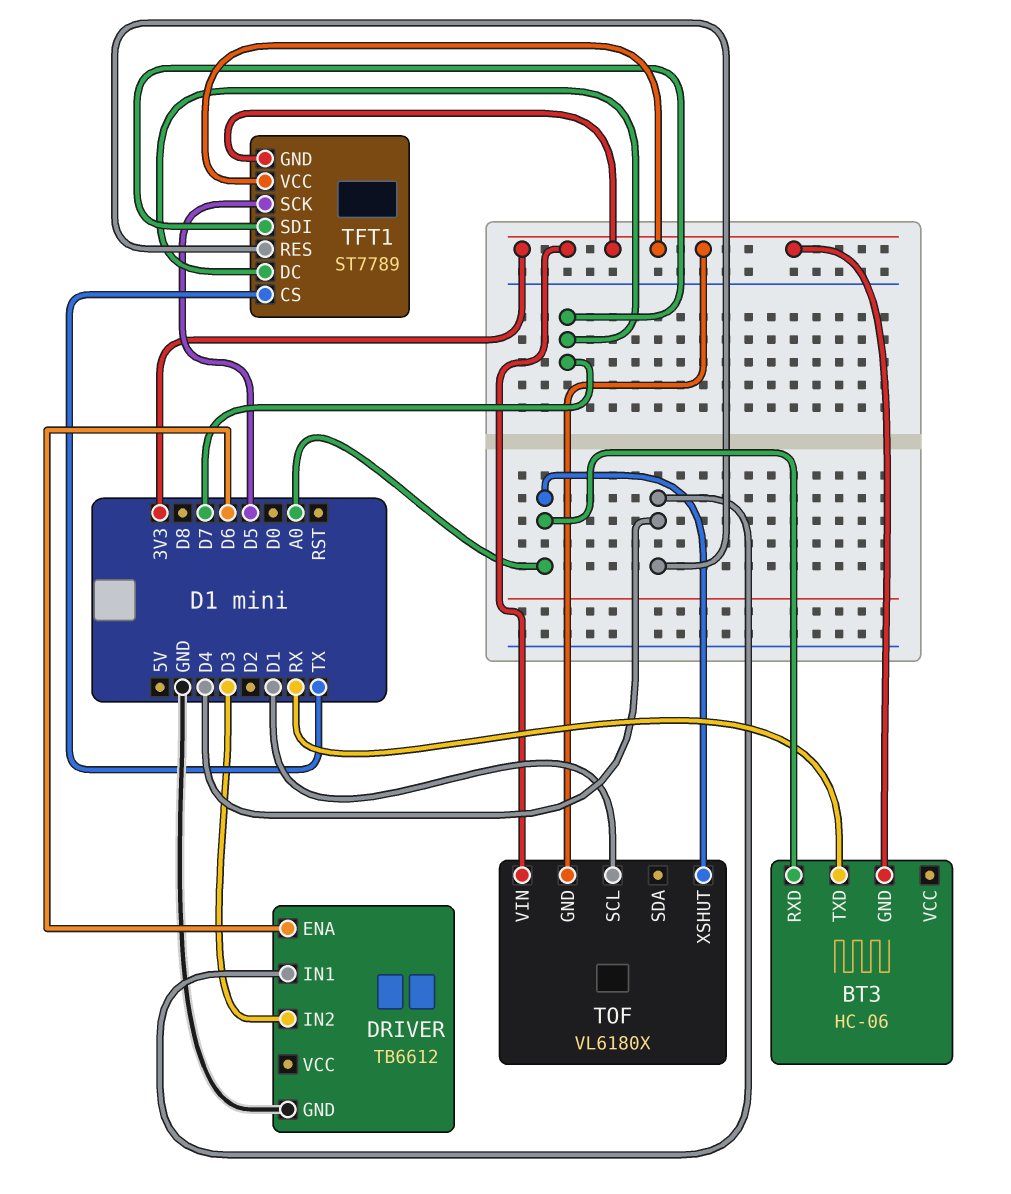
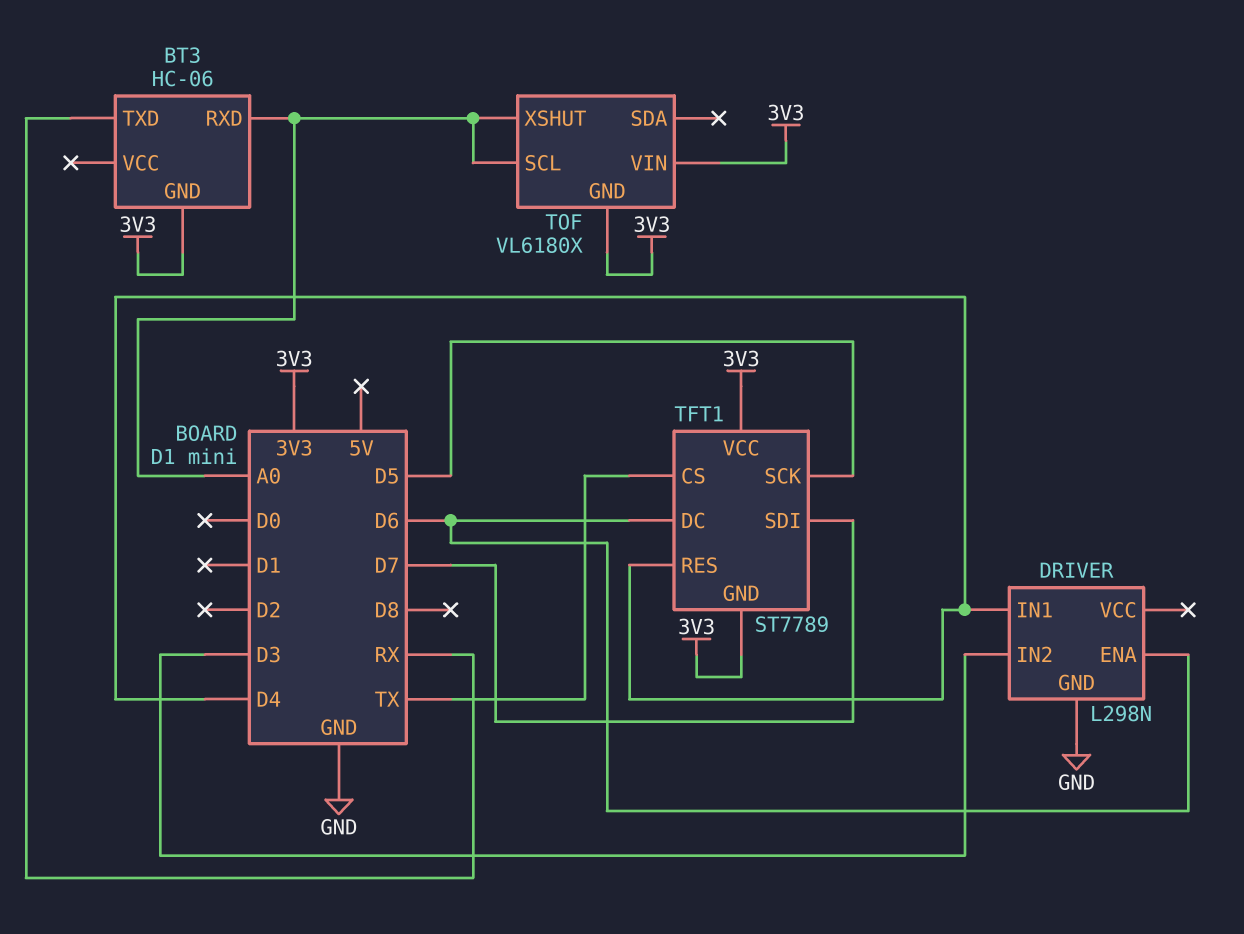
DRIVER: TB6612 -> L298N
TFT1 pin DC: D7 -> D6
TOF pin SCL: D1 -> A0

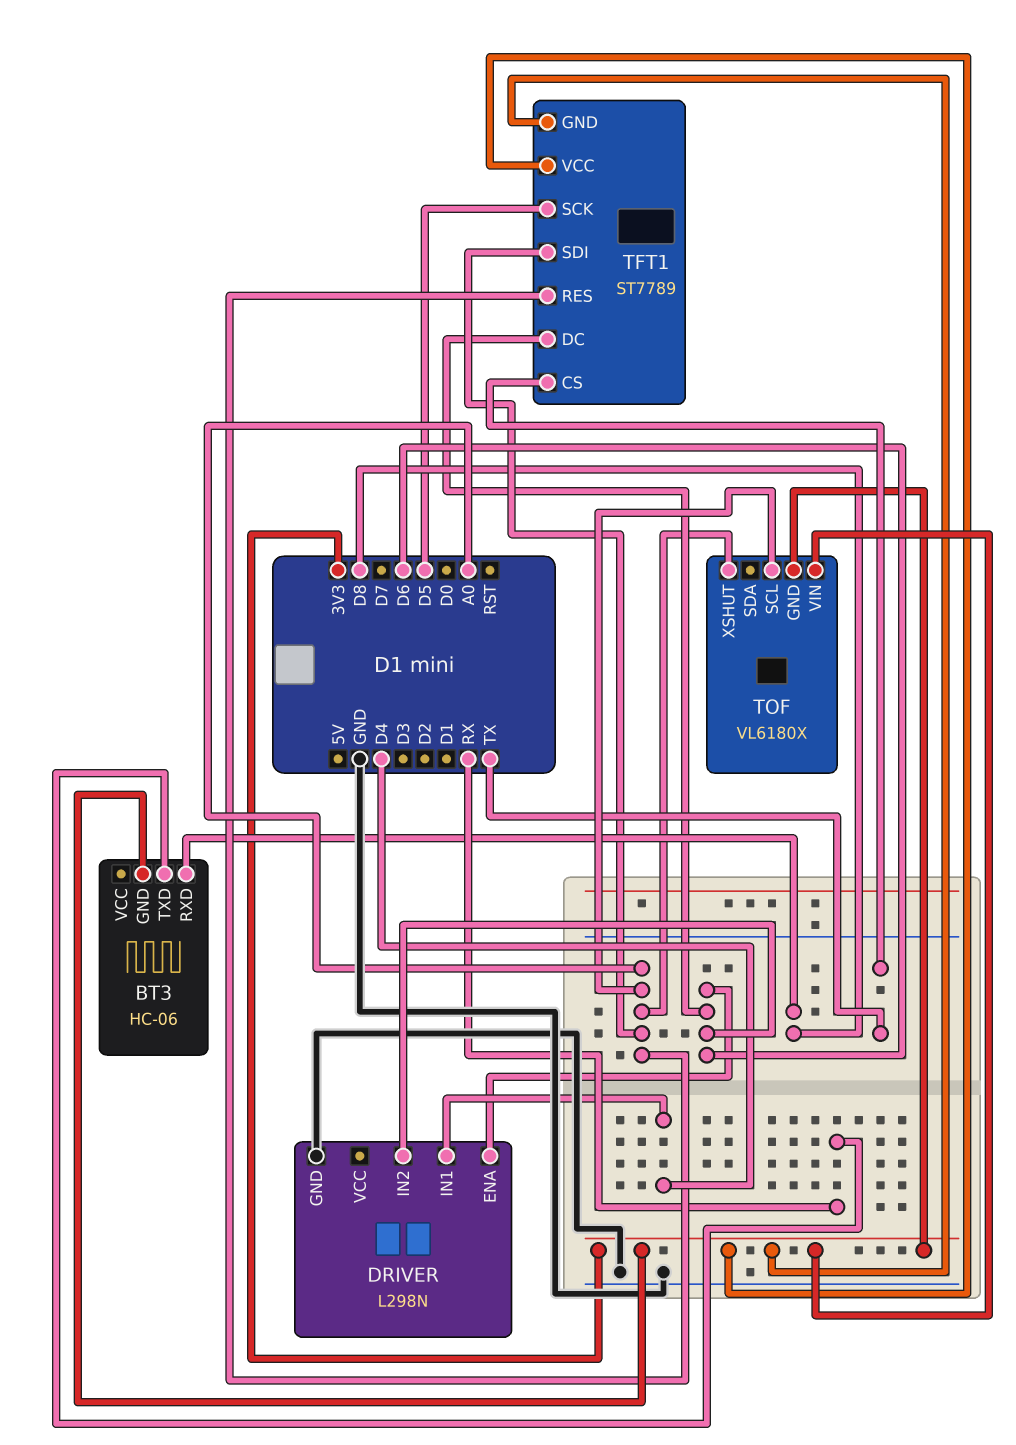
BT3 pin RXD: A0 -> D8
DRIVER pin IN2: D3 -> D6
TFT1 pin RES: D4 -> A0
TFT1 pin SDI: D7 -> A0

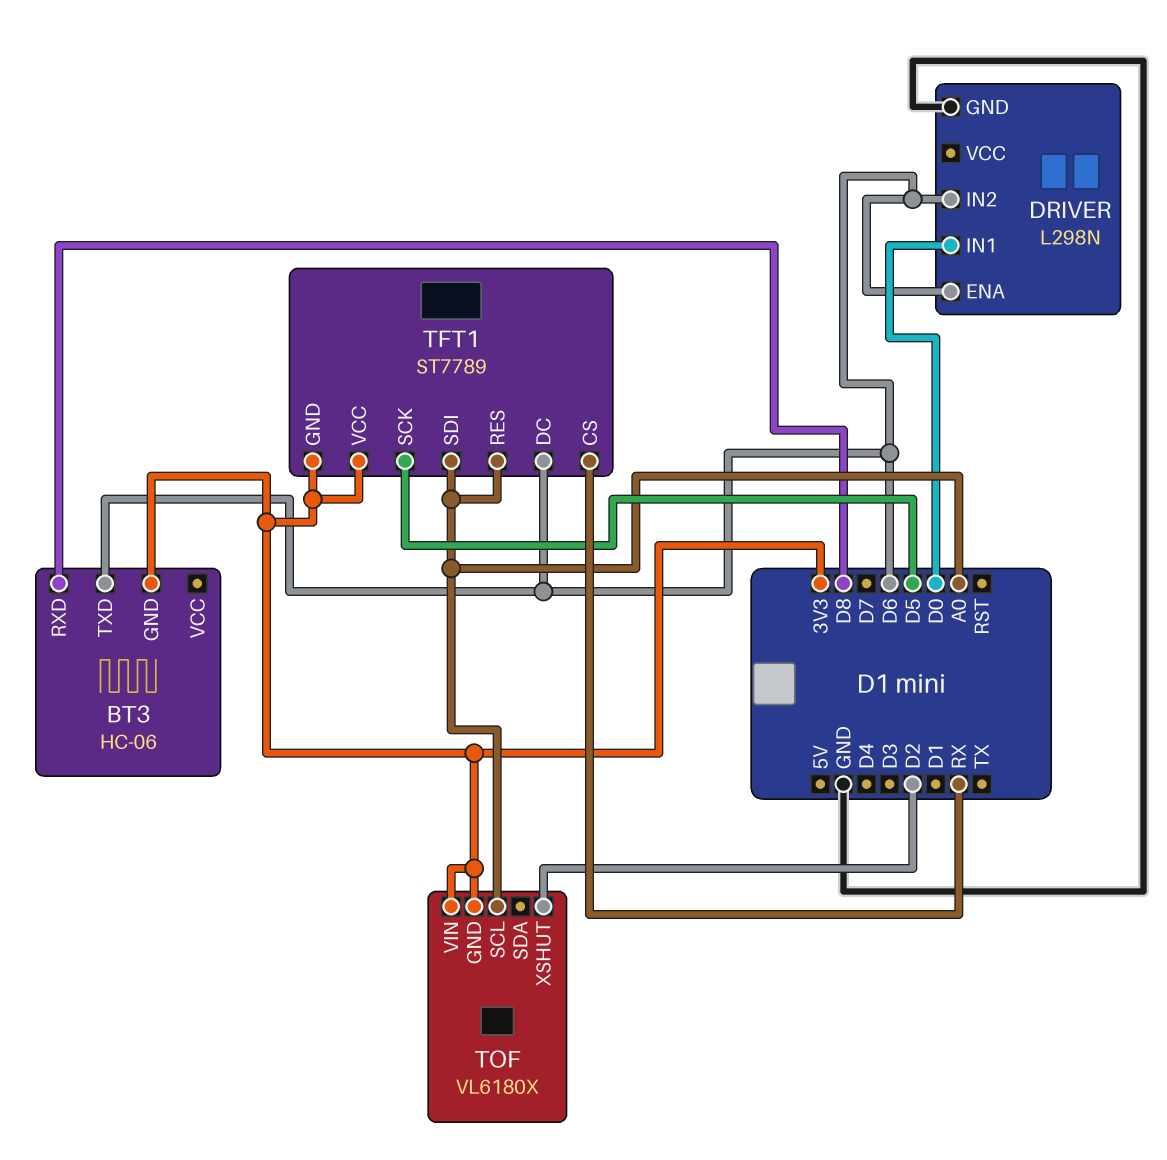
BT3 pin TXD: RX -> D6
DRIVER pin IN1: D4 -> D0
TFT1 pin CS: TX -> RX
TOF pin XSHUT: A0 -> D2

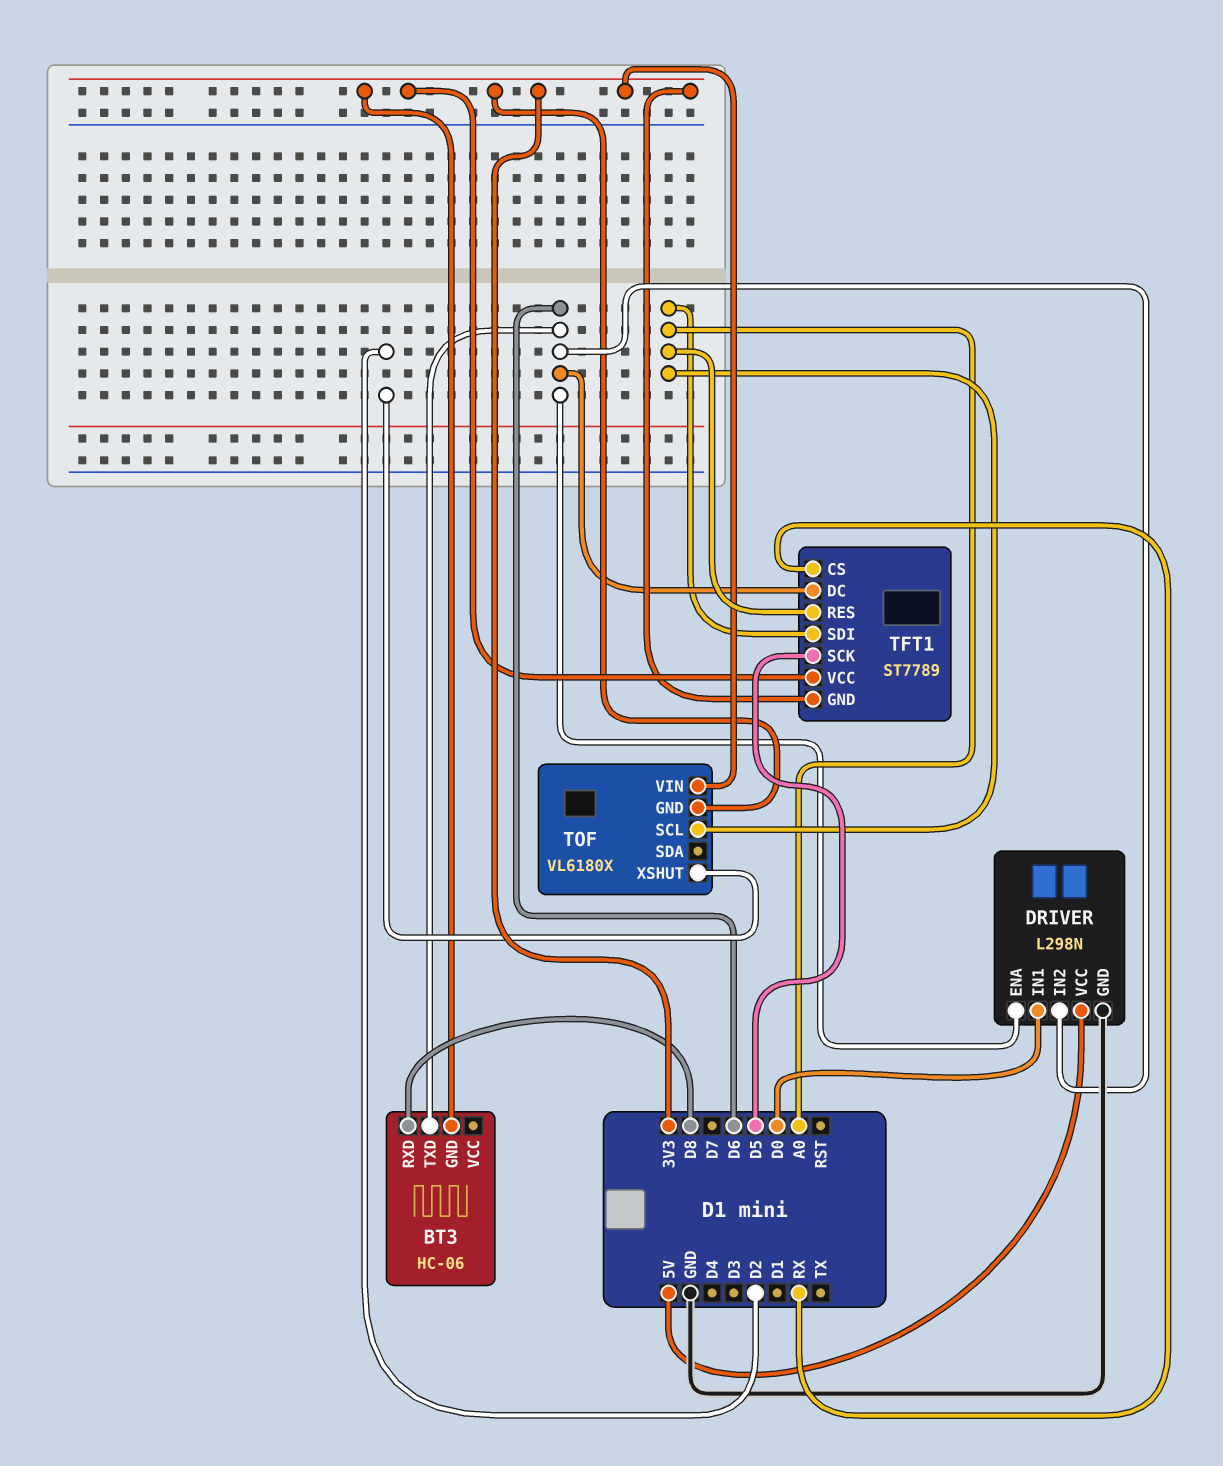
DRIVER pin VCC: none -> 5V

